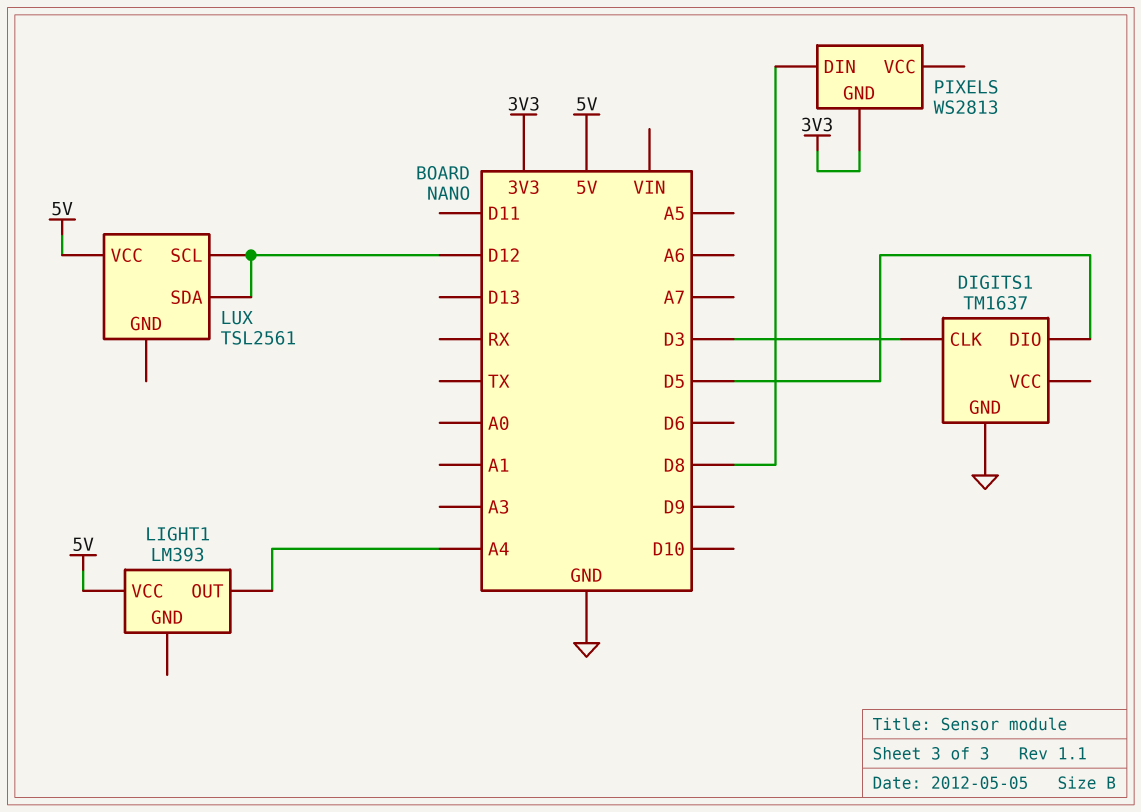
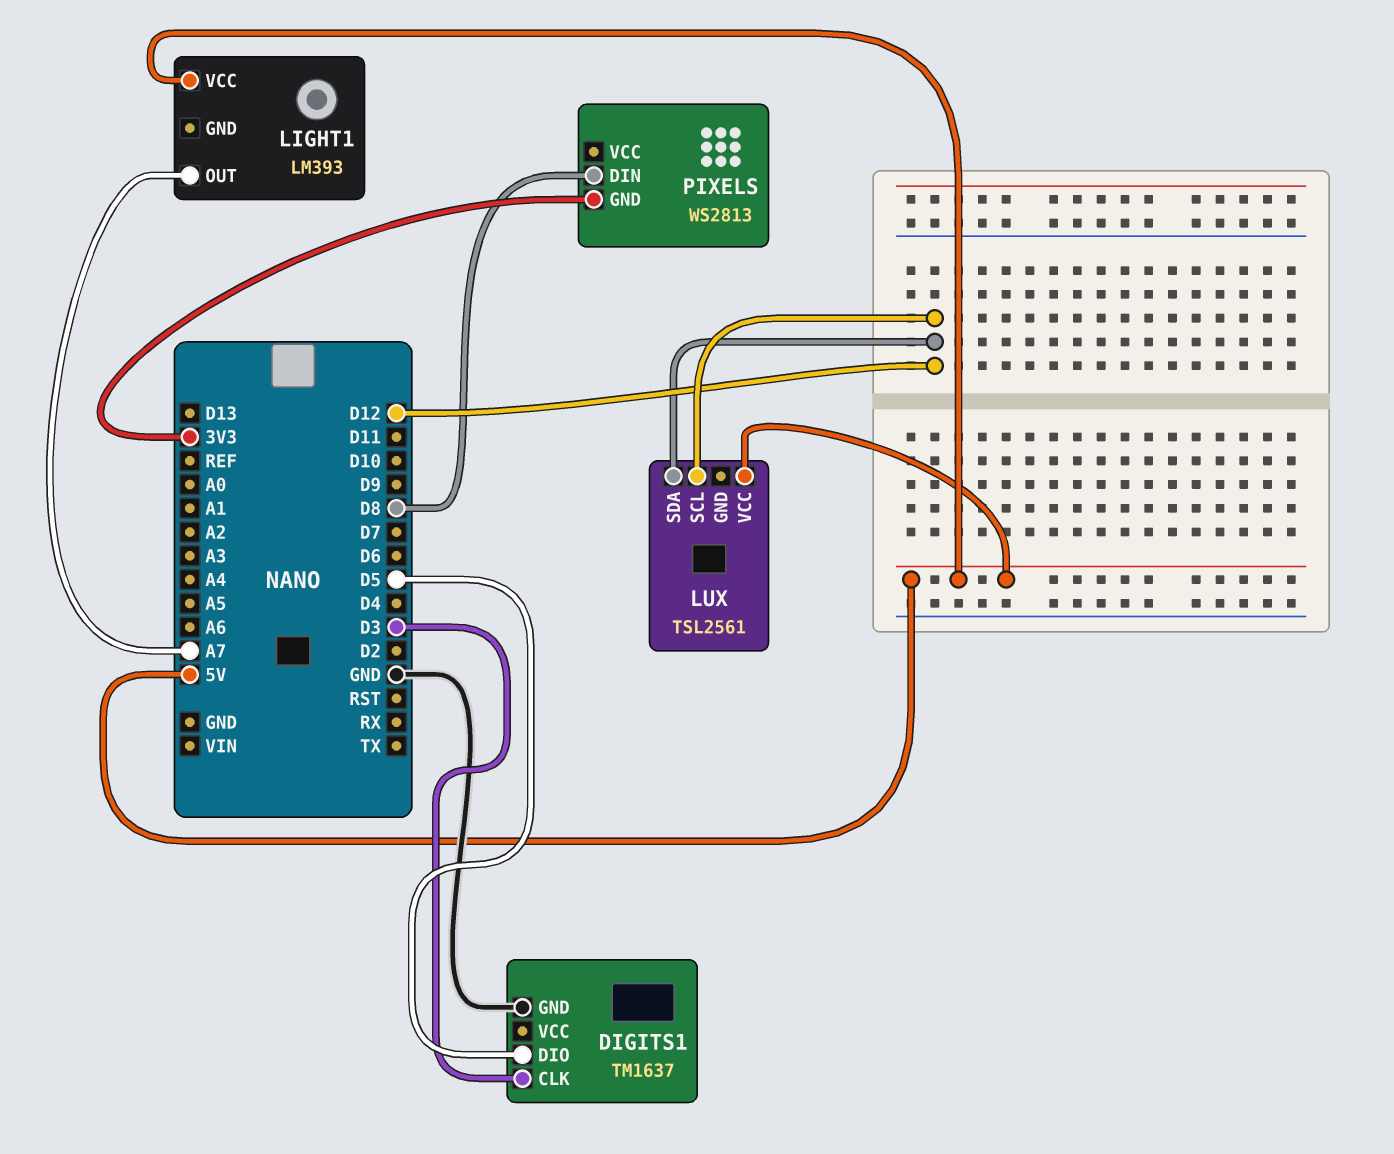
LIGHT1 pin OUT: A4 -> A7

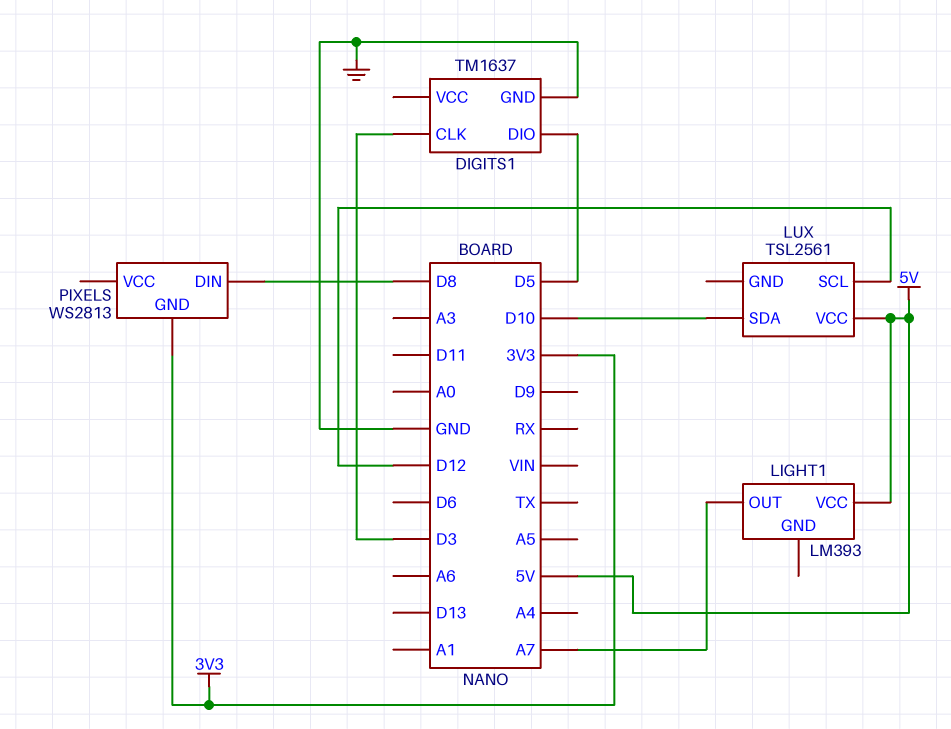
LUX pin SDA: D12 -> D10

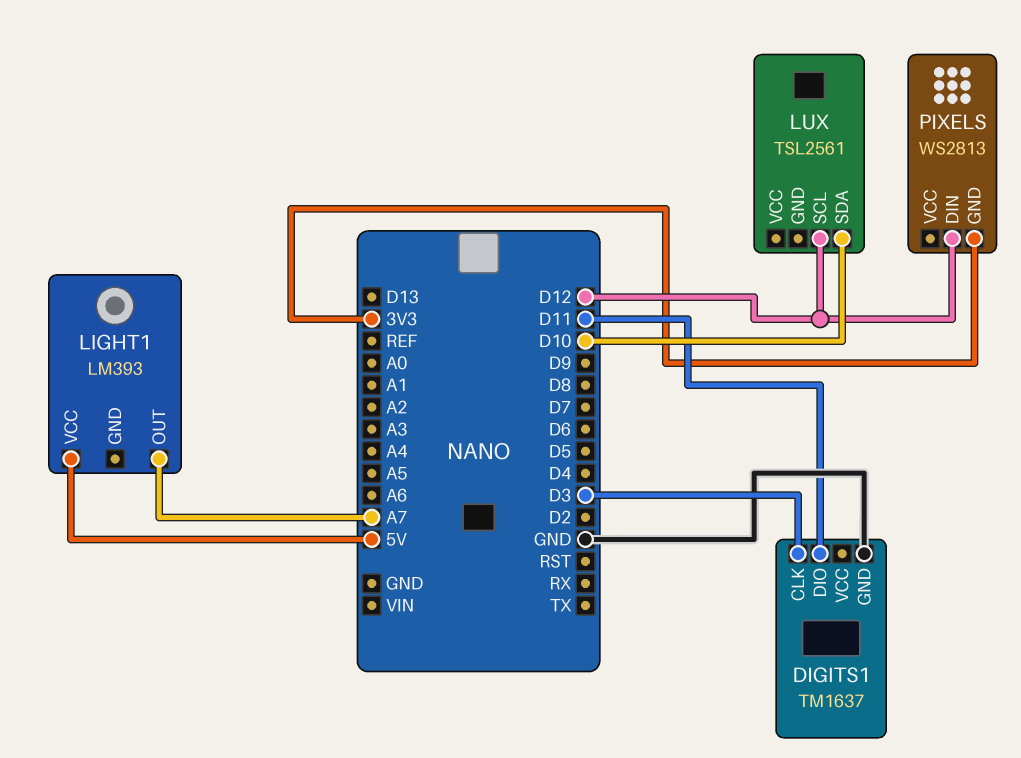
DIGITS1 pin DIO: D5 -> D11
LUX pin VCC: 5V -> none
PIXELS pin DIN: D8 -> D12

